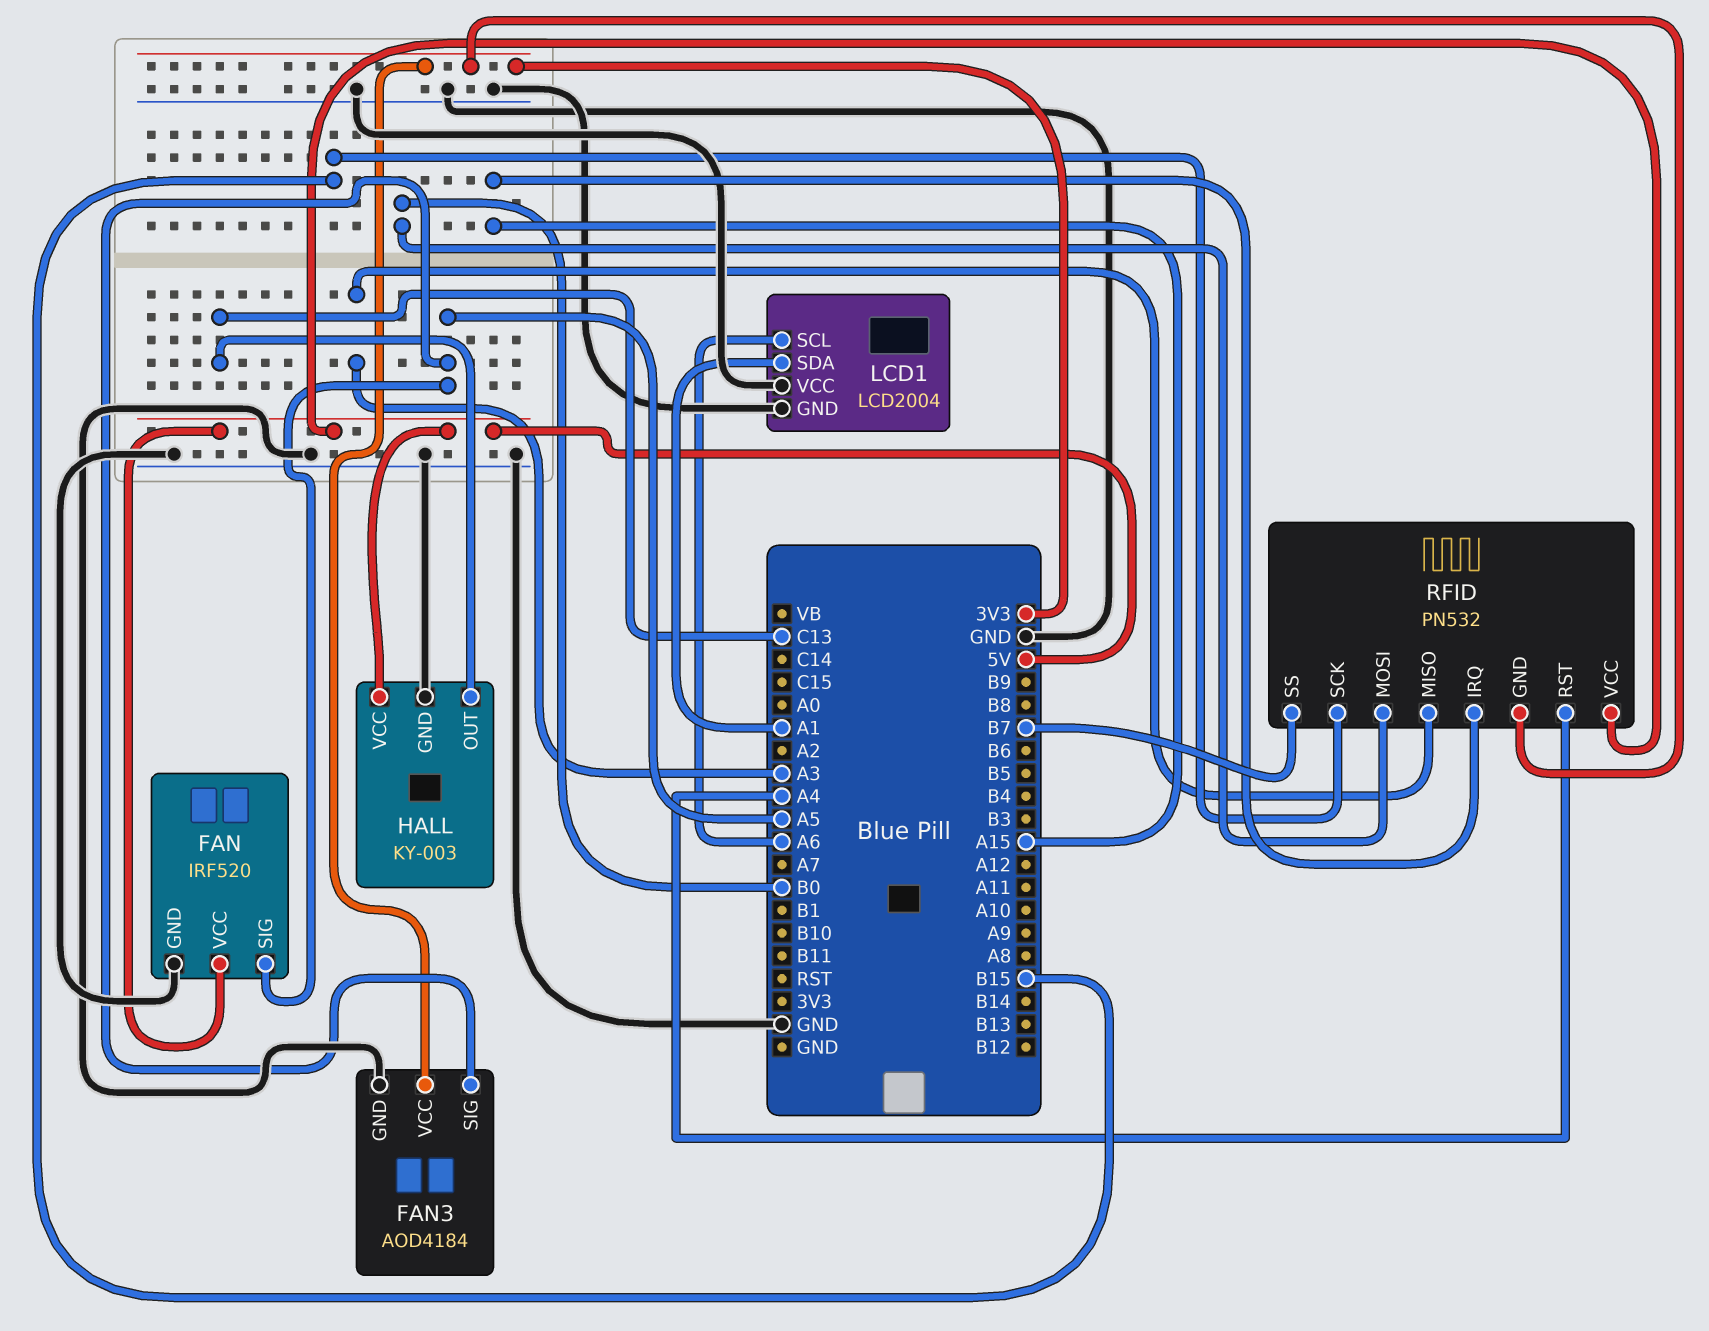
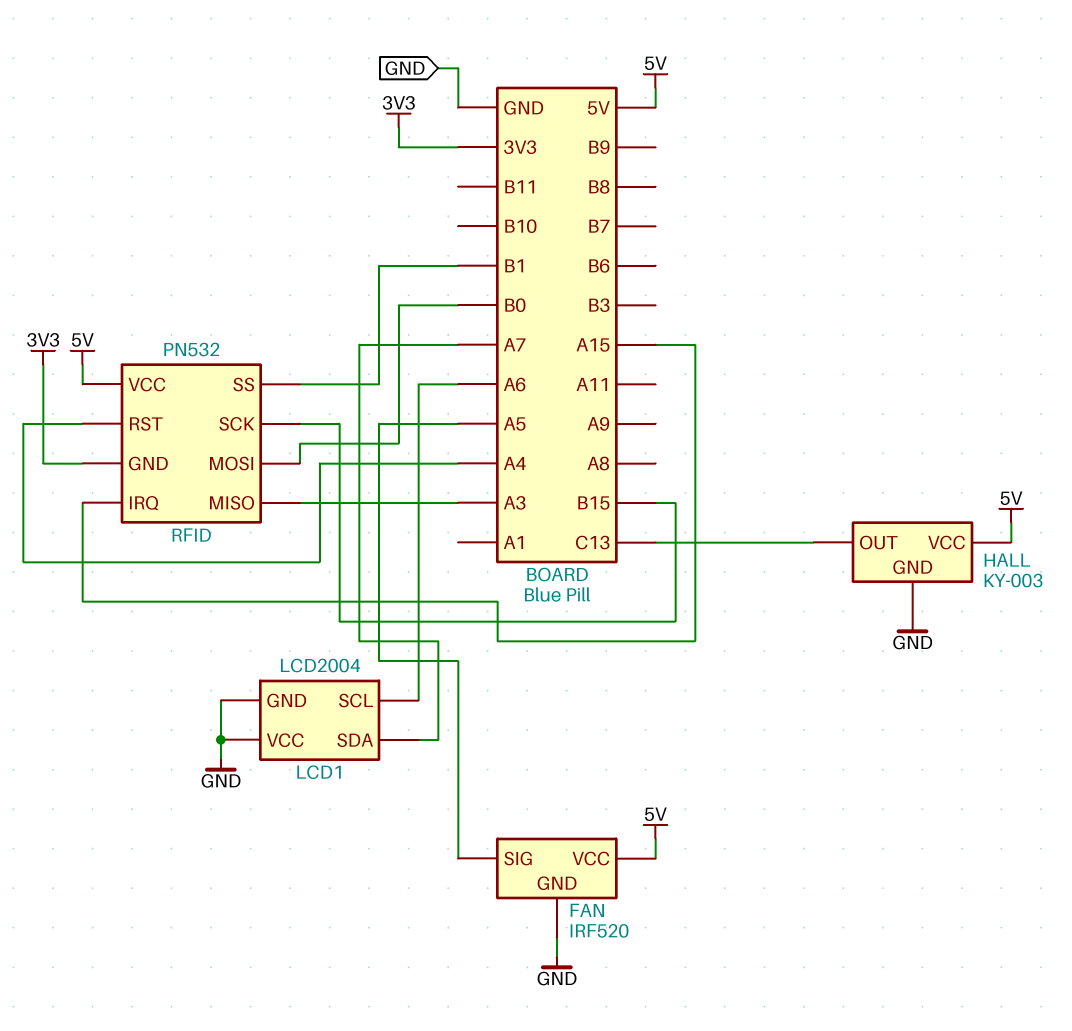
FAN3: AOD4184 -> none
FAN3 pin GND: GND -> none
FAN3 pin SIG: A5 -> none
FAN3 pin VCC: 3V3 -> none
LCD1 pin SDA: A1 -> A7
RFID pin SS: B7 -> B1

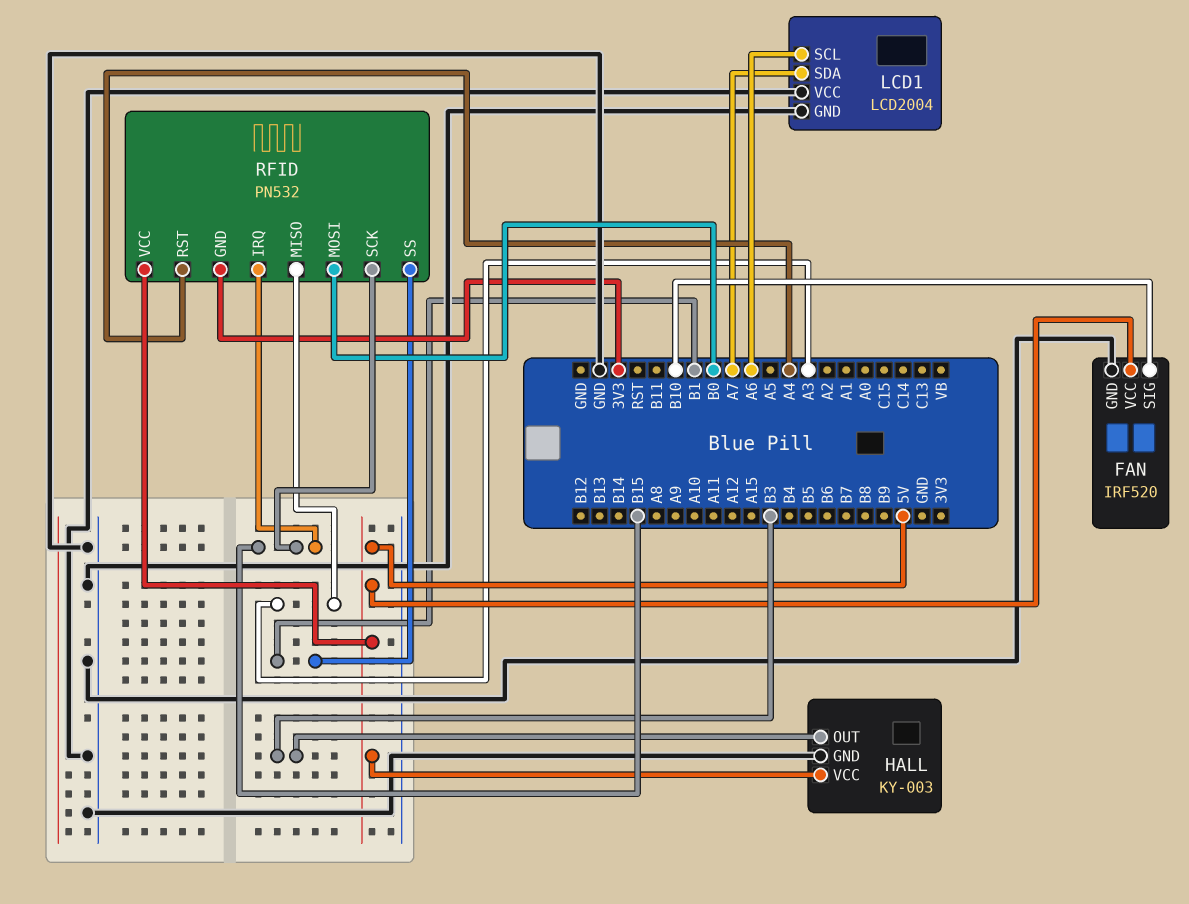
FAN pin SIG: A5 -> B10
HALL pin OUT: C13 -> B3
RFID pin IRQ: A15 -> B15

